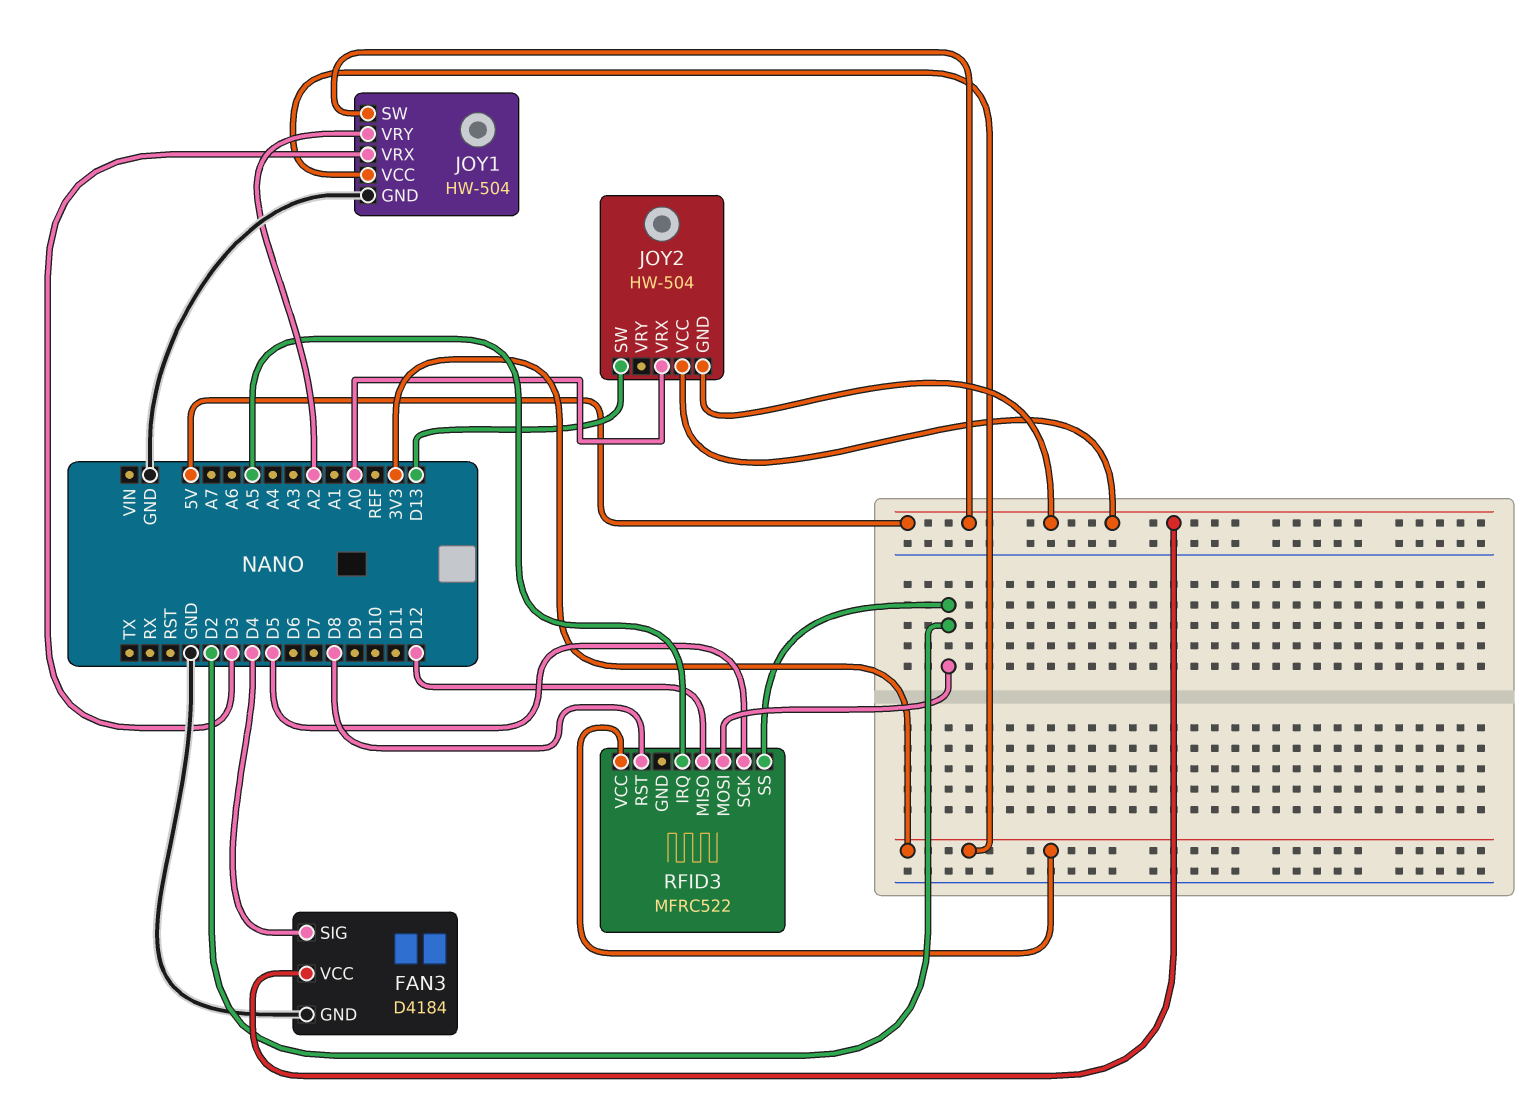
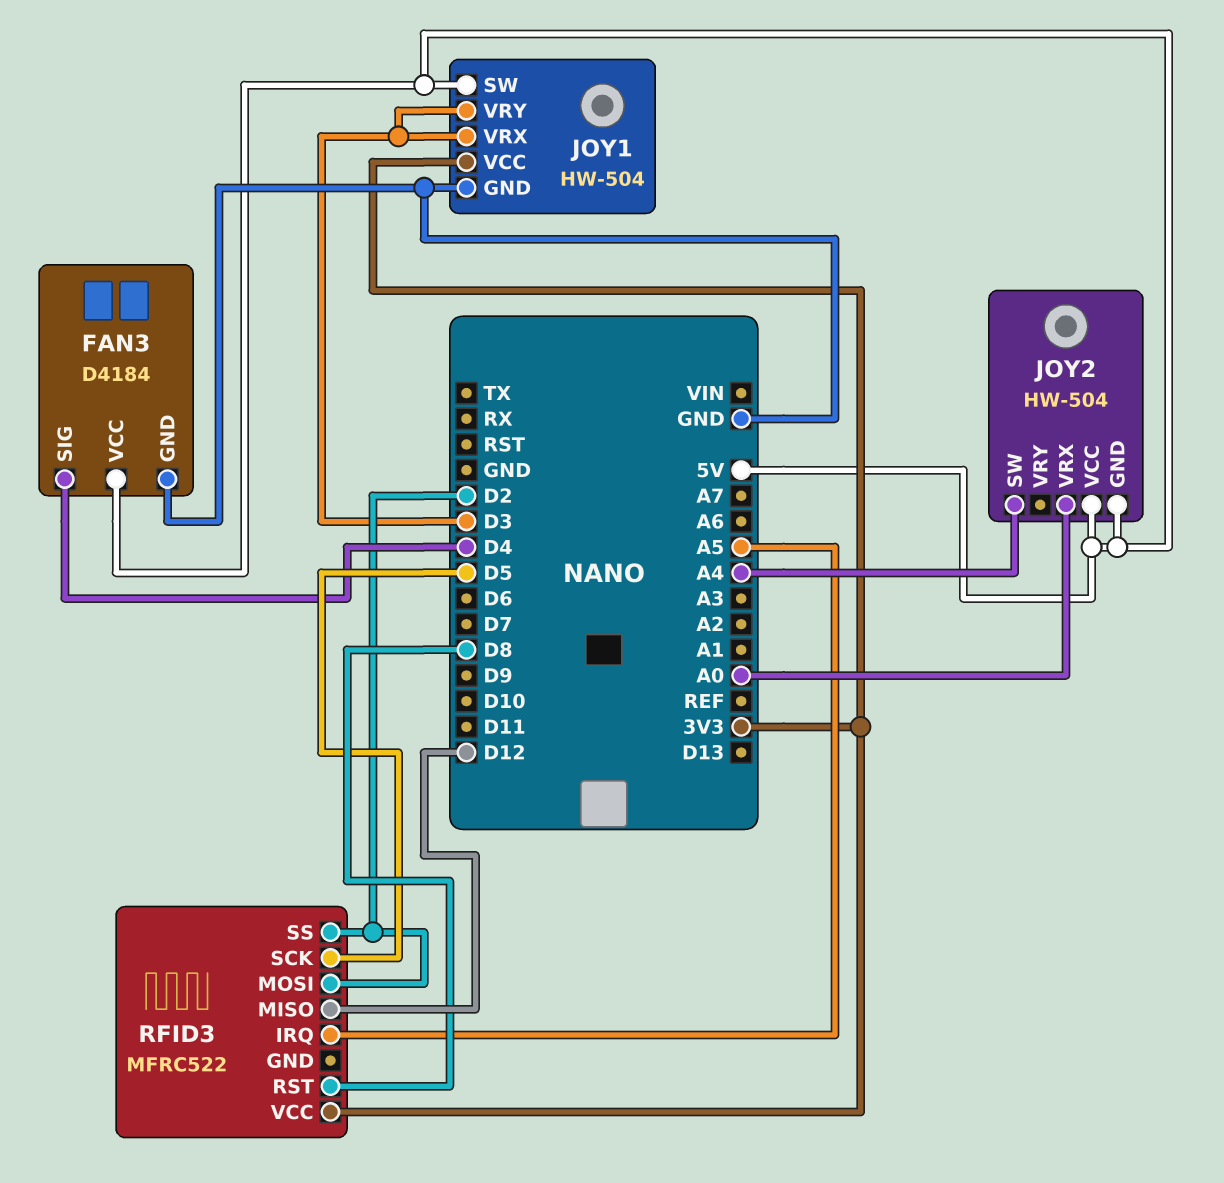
JOY1 pin VRY: A2 -> D3
JOY2 pin SW: D13 -> A4

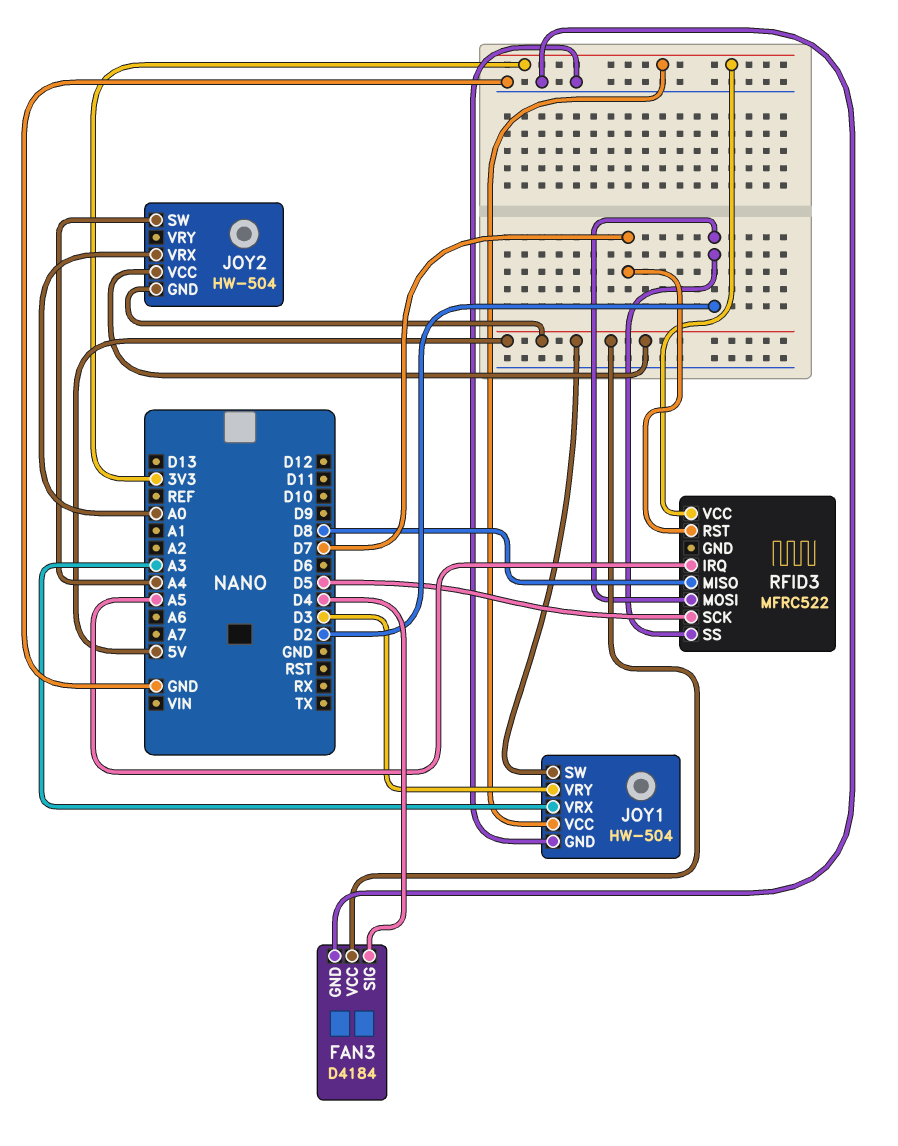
JOY1 pin VRX: D3 -> A3
RFID3 pin MISO: D12 -> D8
RFID3 pin RST: D8 -> D7

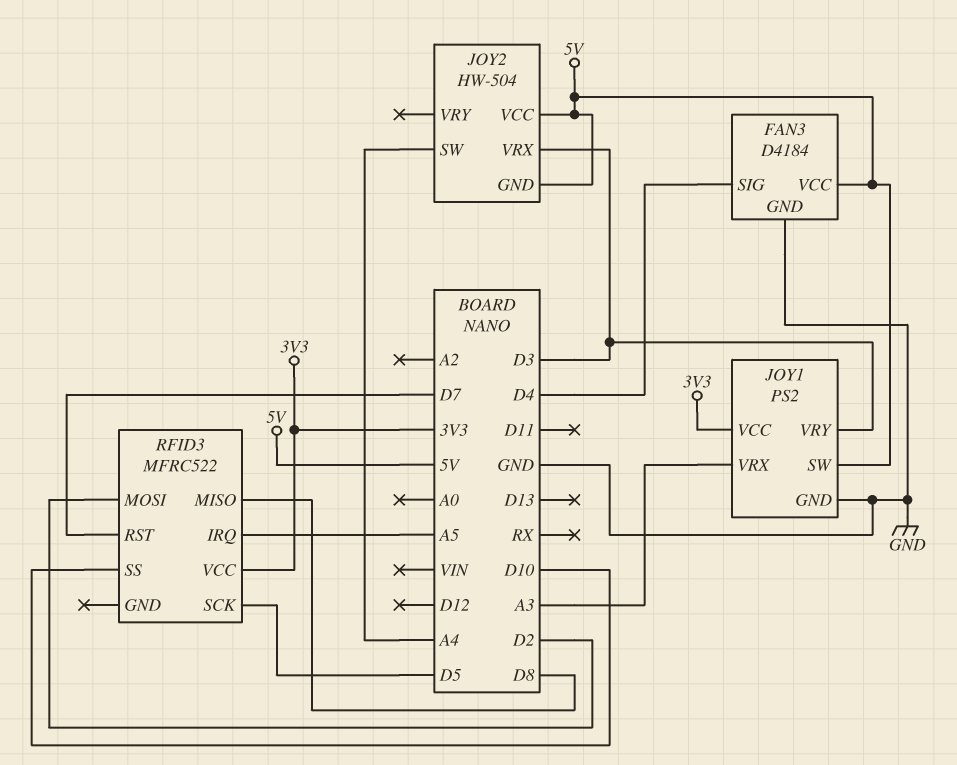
JOY1: HW-504 -> PS2
JOY2 pin VRX: A0 -> D3
RFID3 pin SS: D2 -> D10

